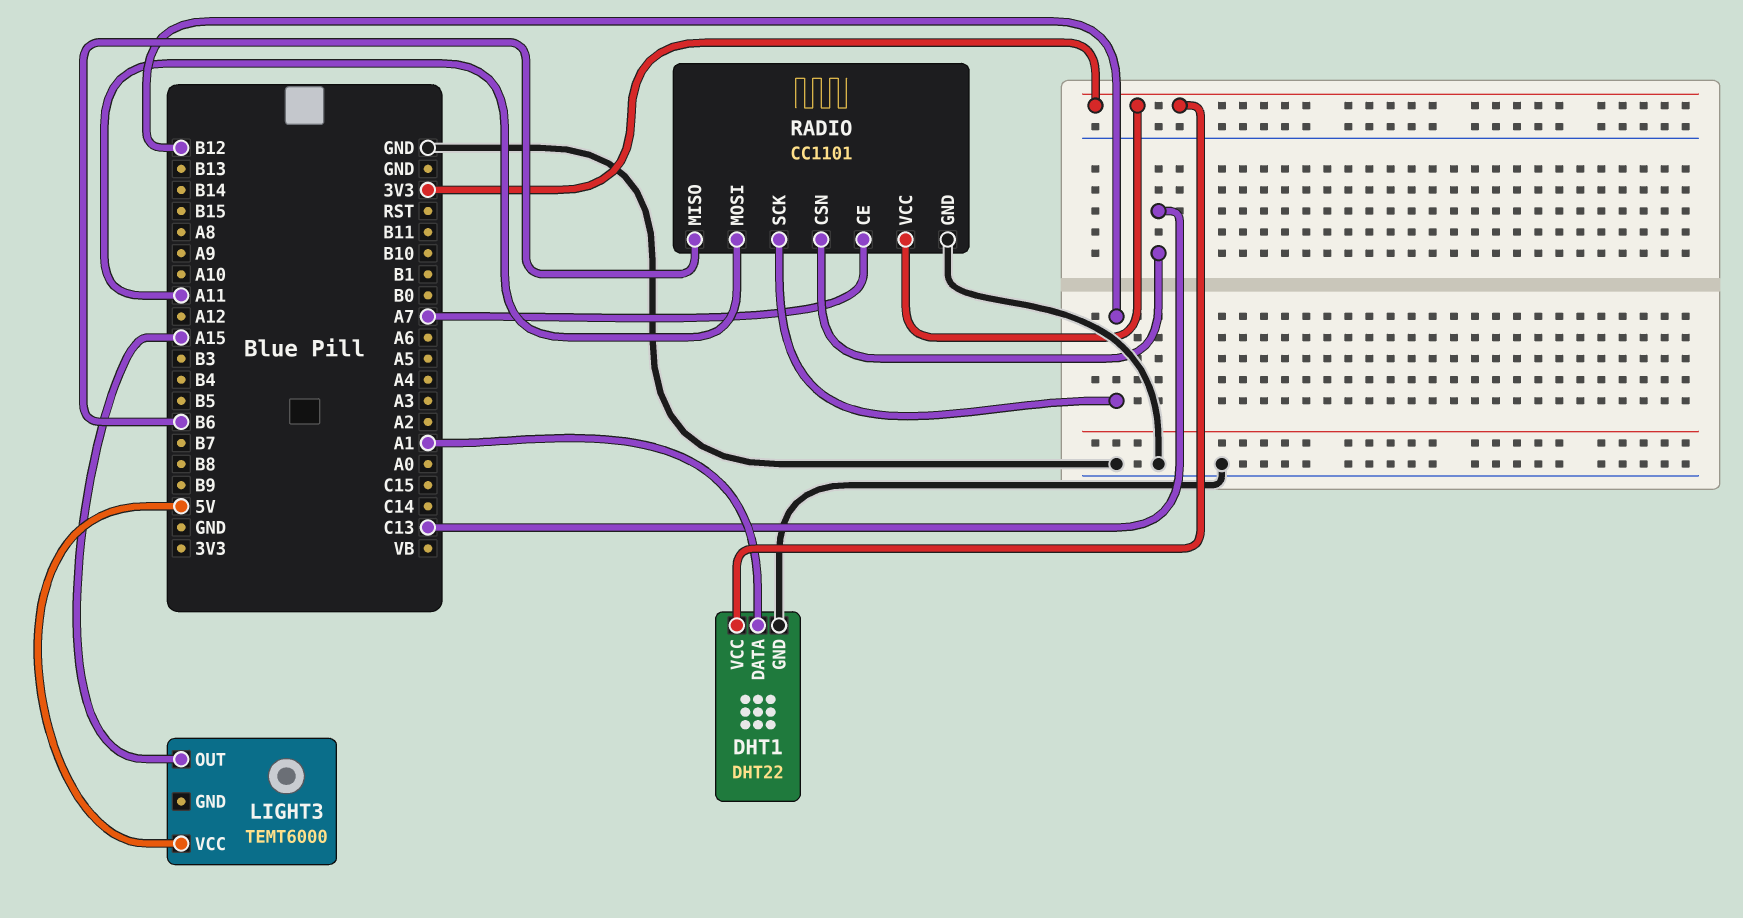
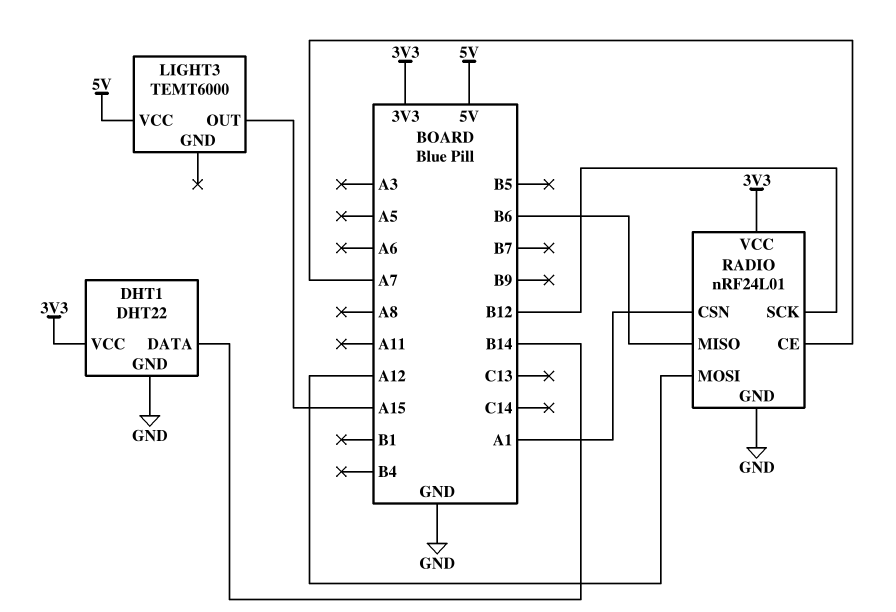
DHT1 pin DATA: A1 -> B14
RADIO: CC1101 -> nRF24L01
RADIO pin CSN: C13 -> A1
RADIO pin MOSI: A11 -> A12

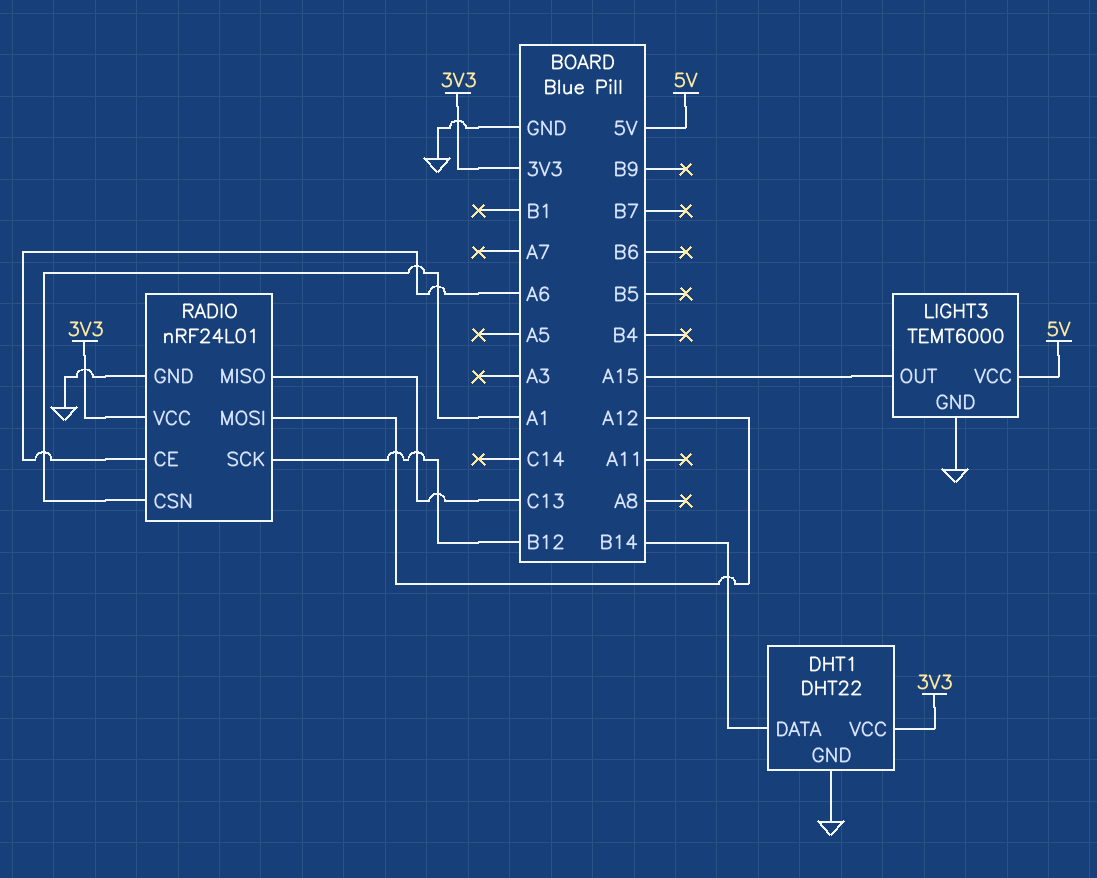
LIGHT3 pin GND: none -> GND
RADIO pin CE: A7 -> A6
RADIO pin MISO: B6 -> C13

